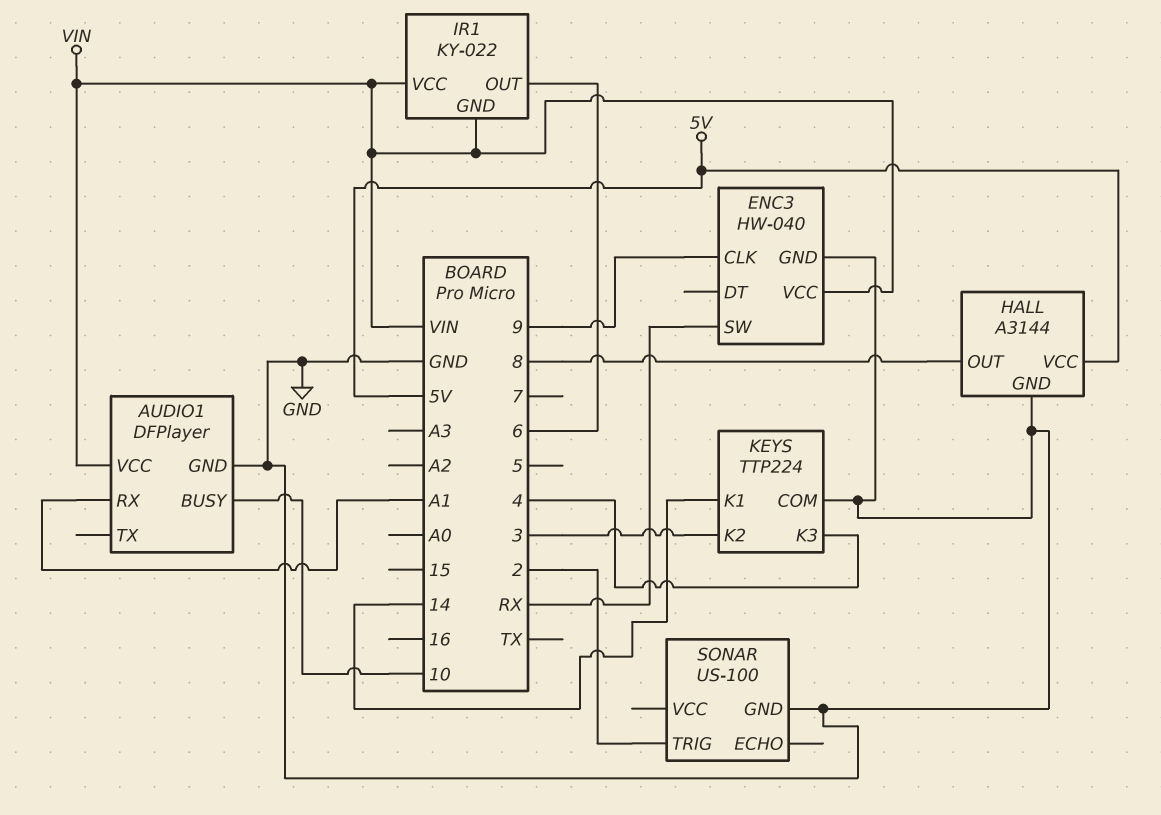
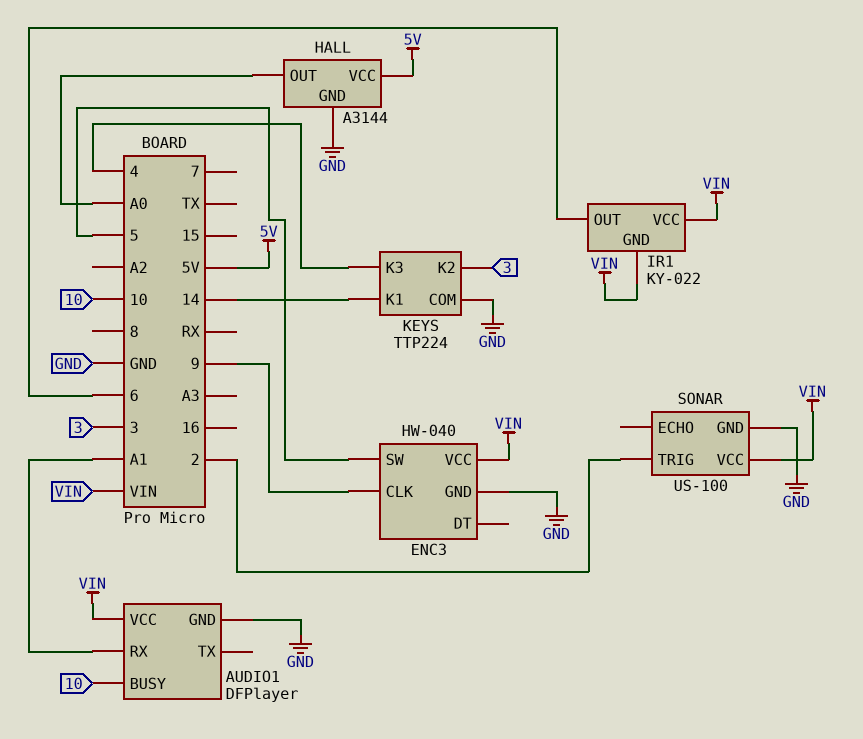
ENC3 pin SW: RX -> 5
HALL pin OUT: 8 -> A0
SONAR pin VCC: none -> VIN

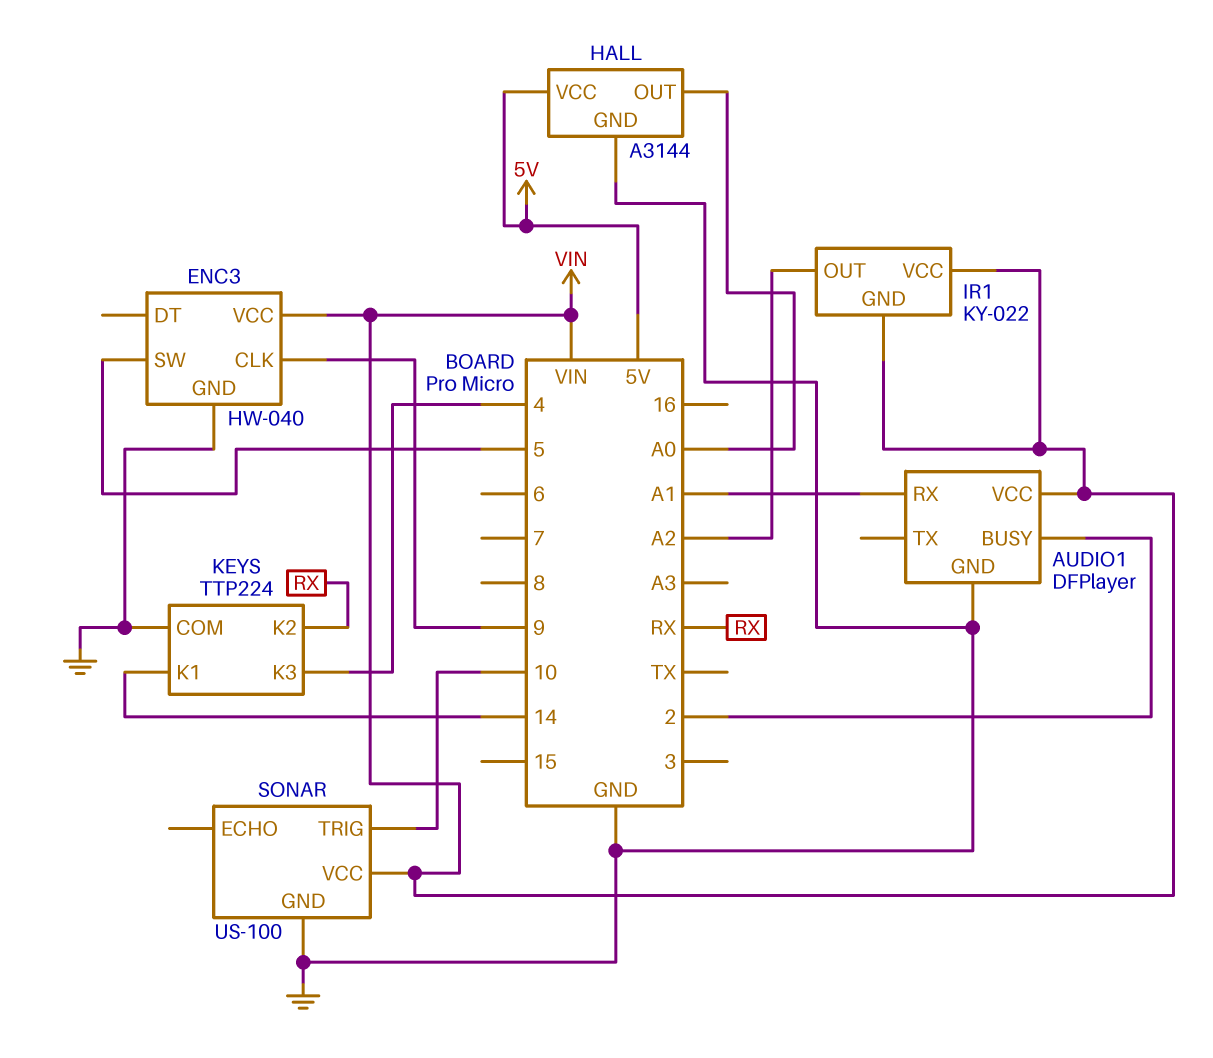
AUDIO1 pin BUSY: 10 -> 2
IR1 pin OUT: 6 -> A2
KEYS pin K2: 3 -> RX
SONAR pin TRIG: 2 -> 10

